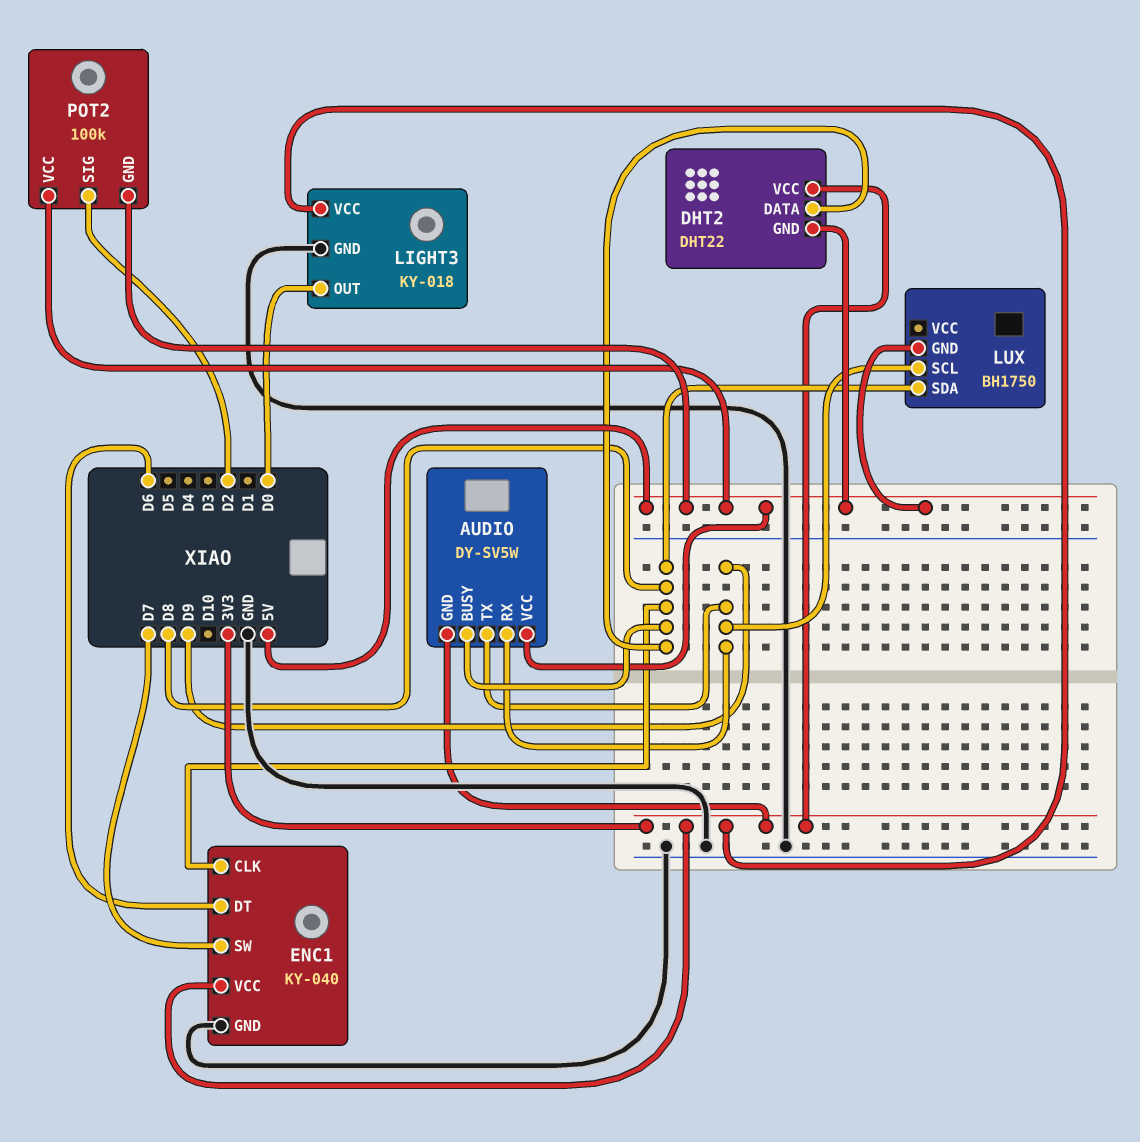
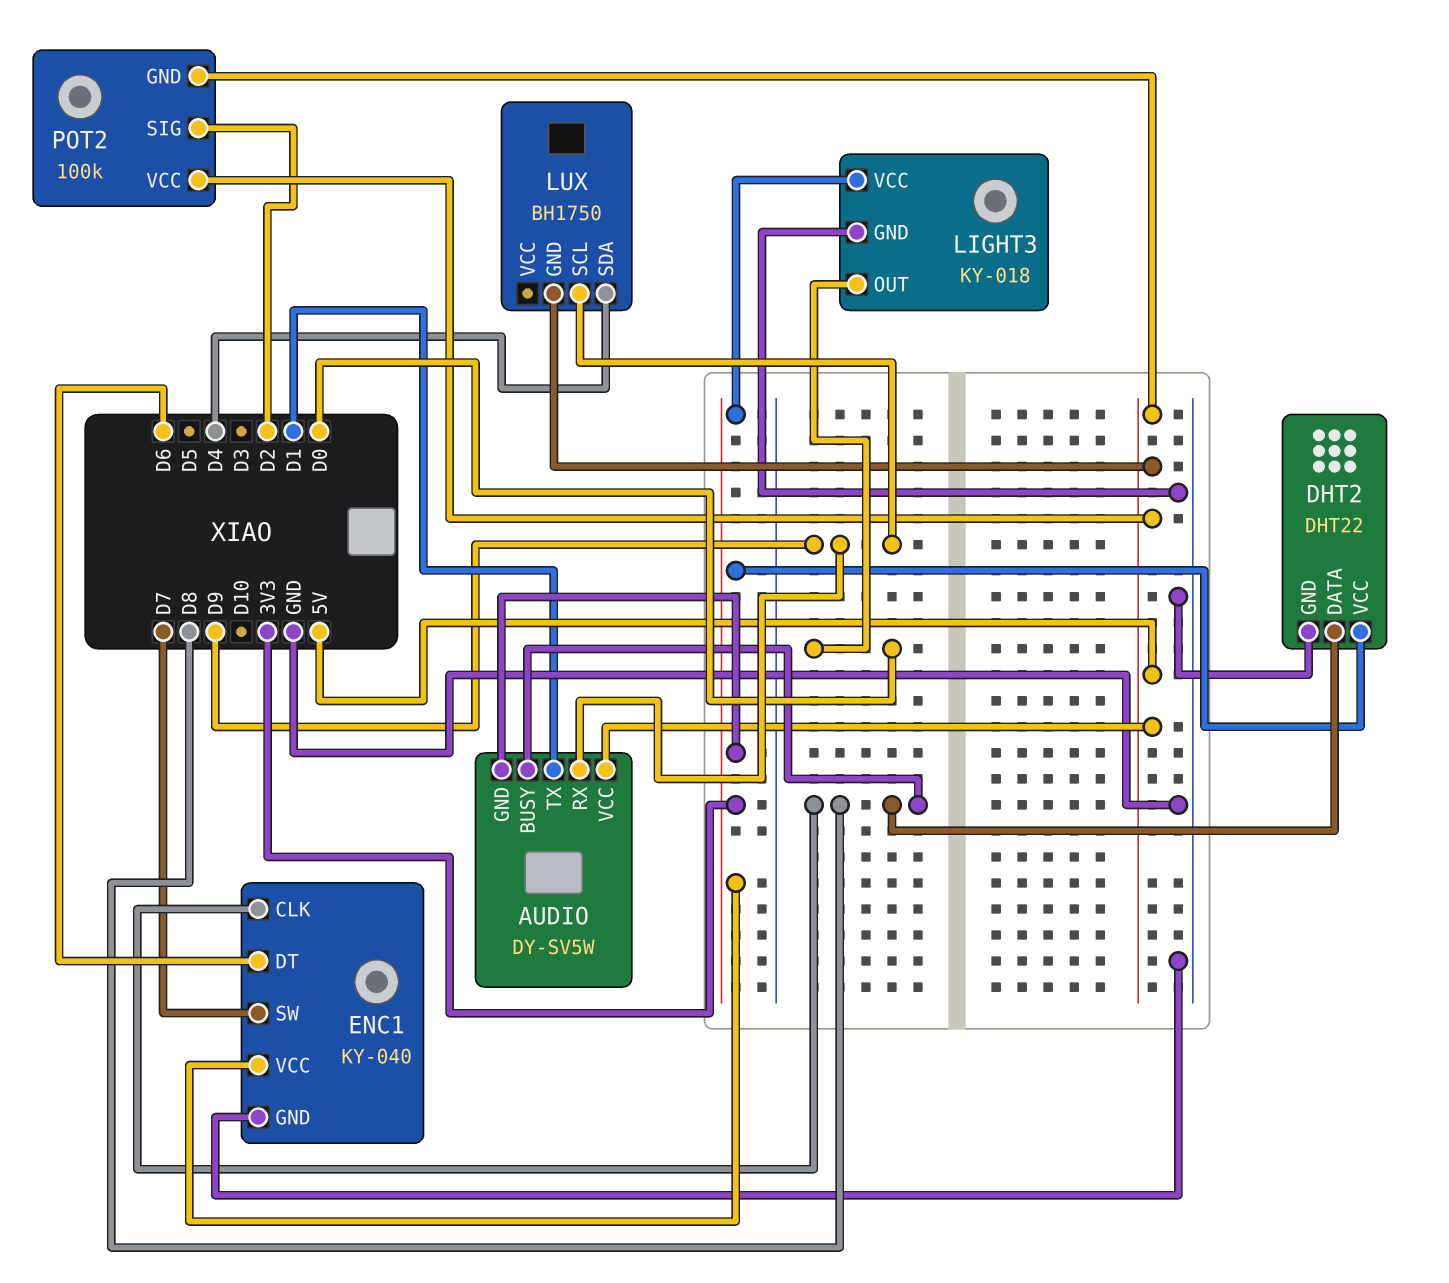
AUDIO pin TX: D9 -> D1
DHT2 pin GND: 5V -> GND
LUX pin SDA: D8 -> D4

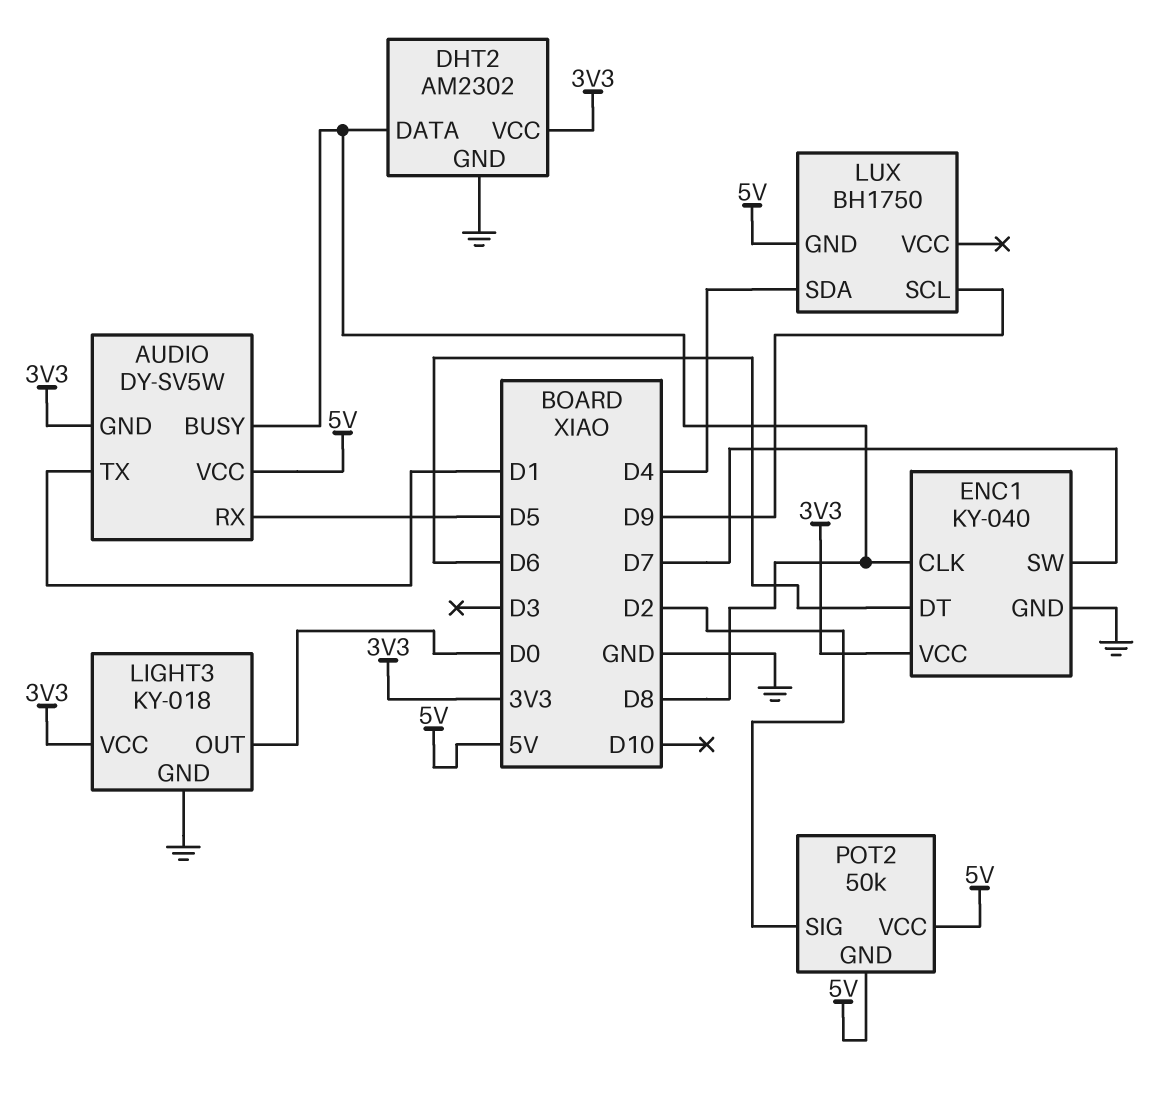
AUDIO pin RX: D9 -> D5
DHT2: DHT22 -> AM2302
POT2: 100k -> 50k

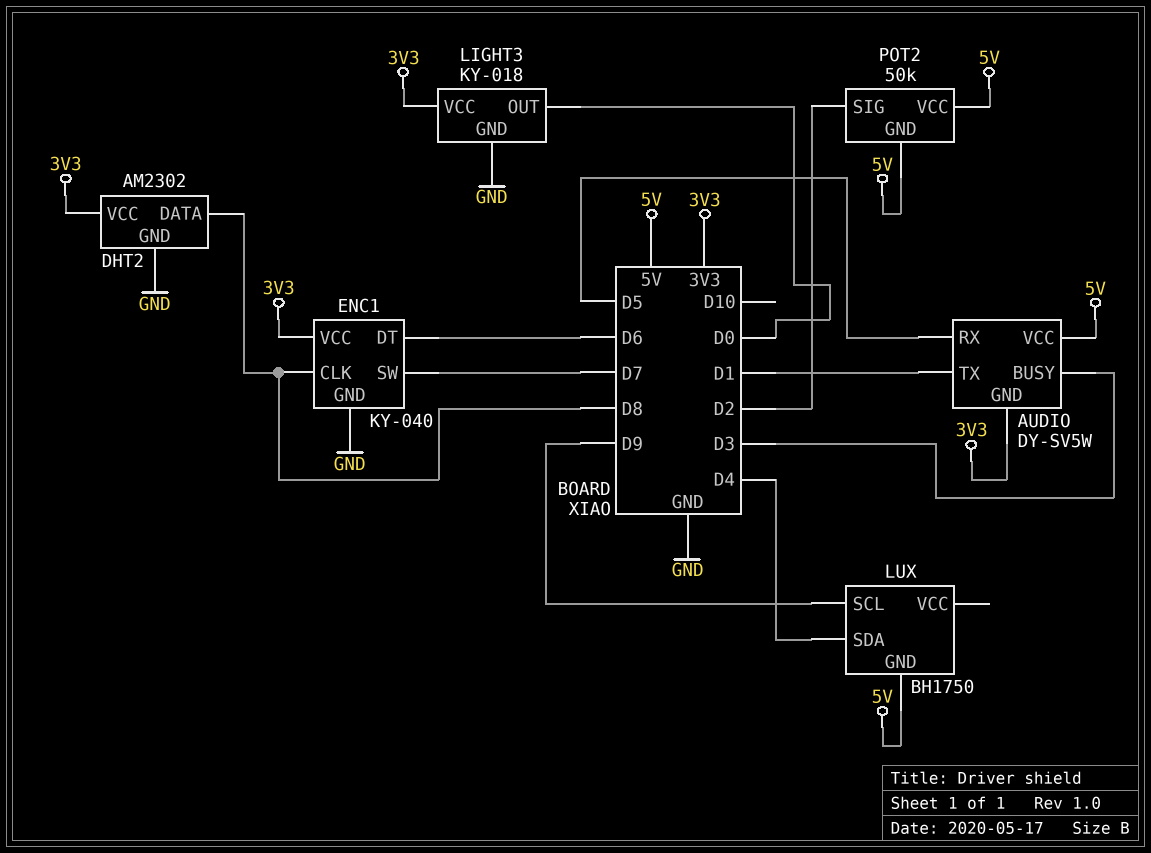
AUDIO pin BUSY: D8 -> D3

